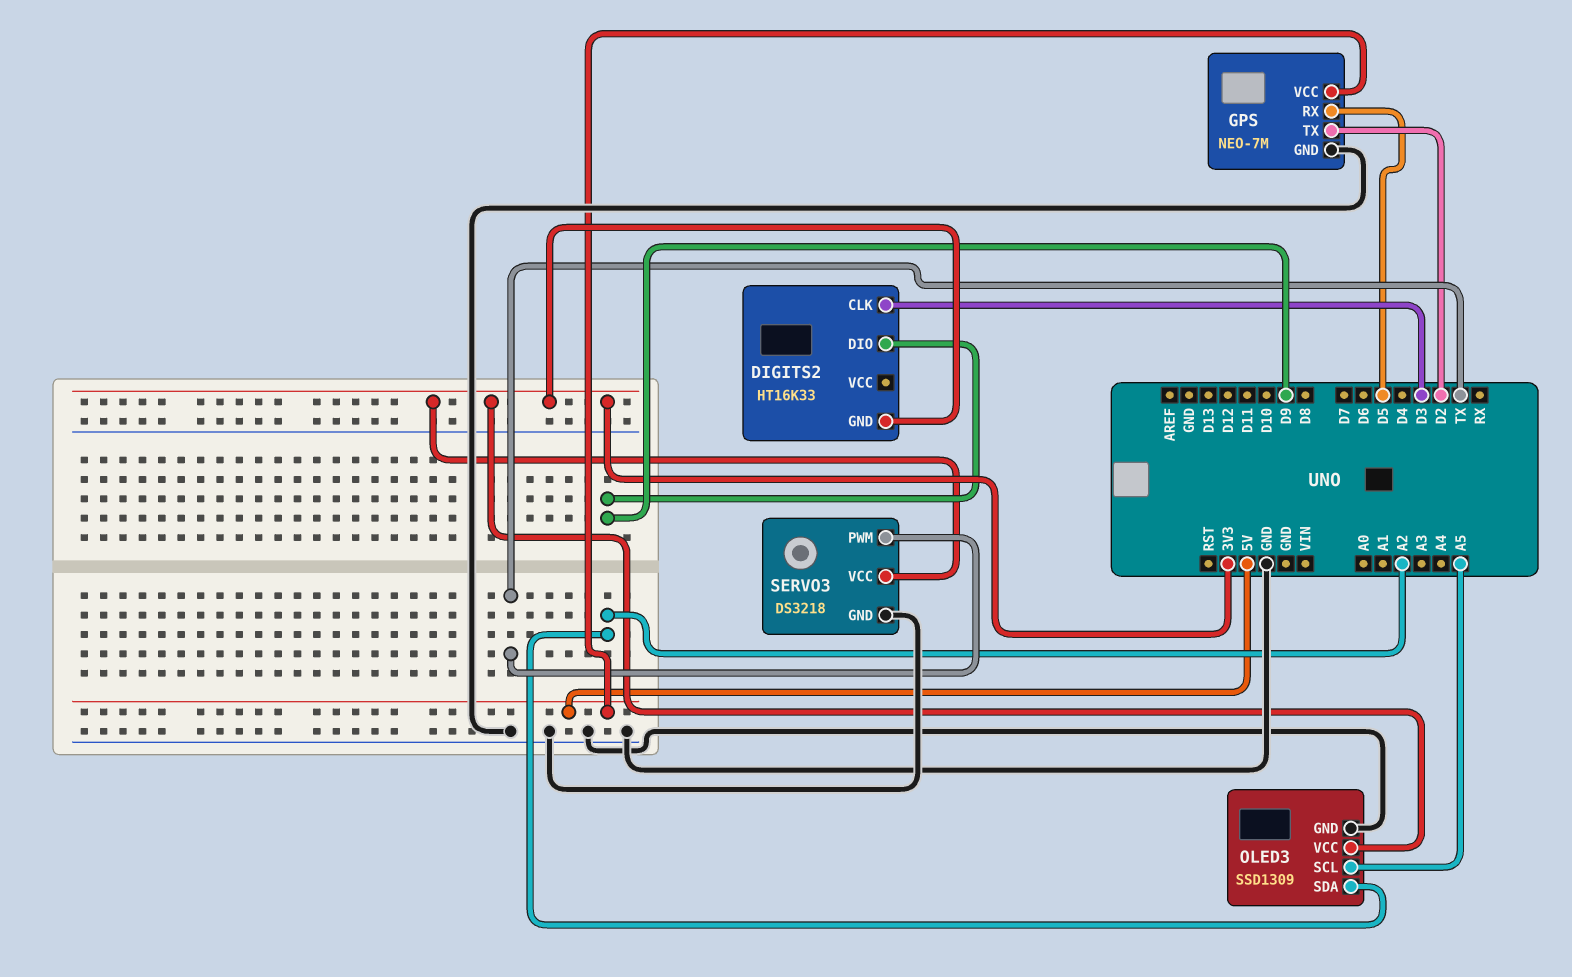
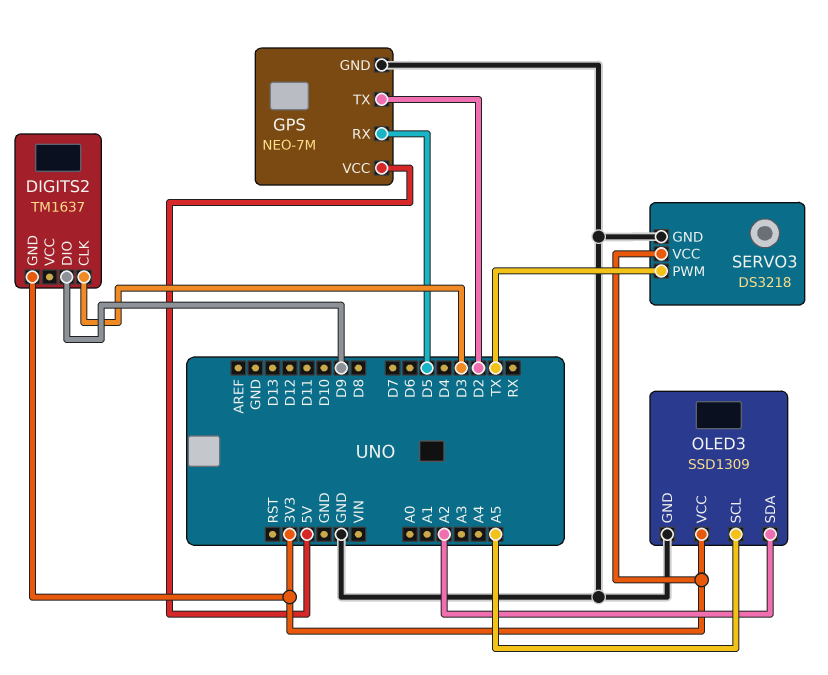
DIGITS2: HT16K33 -> TM1637

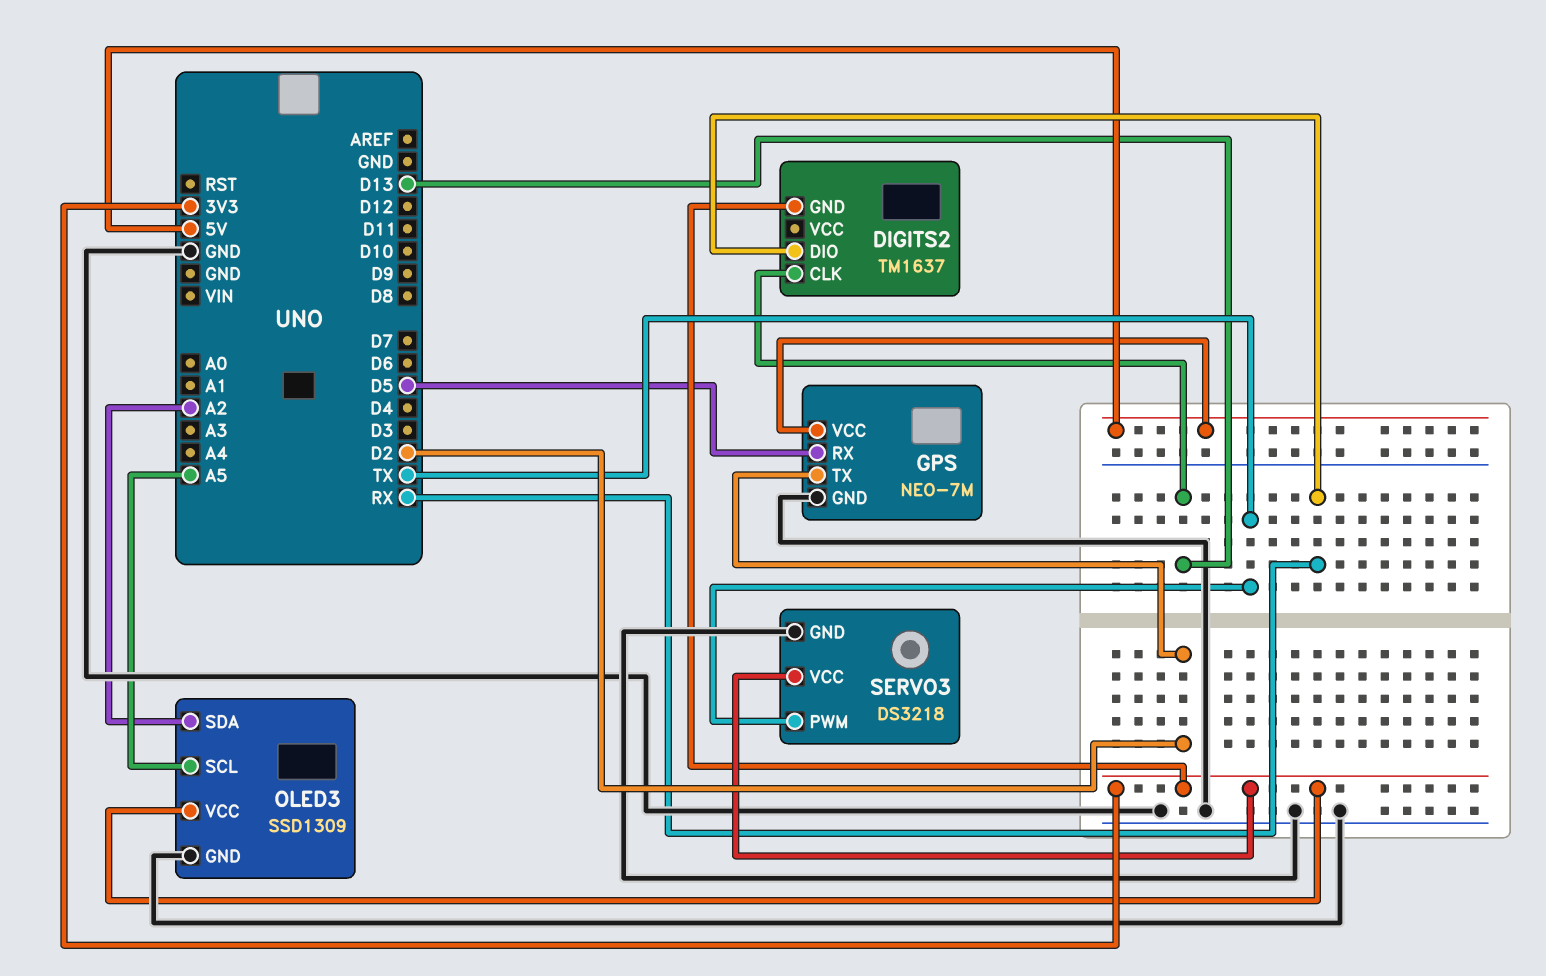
DIGITS2 pin CLK: D3 -> D13
DIGITS2 pin DIO: D9 -> RX

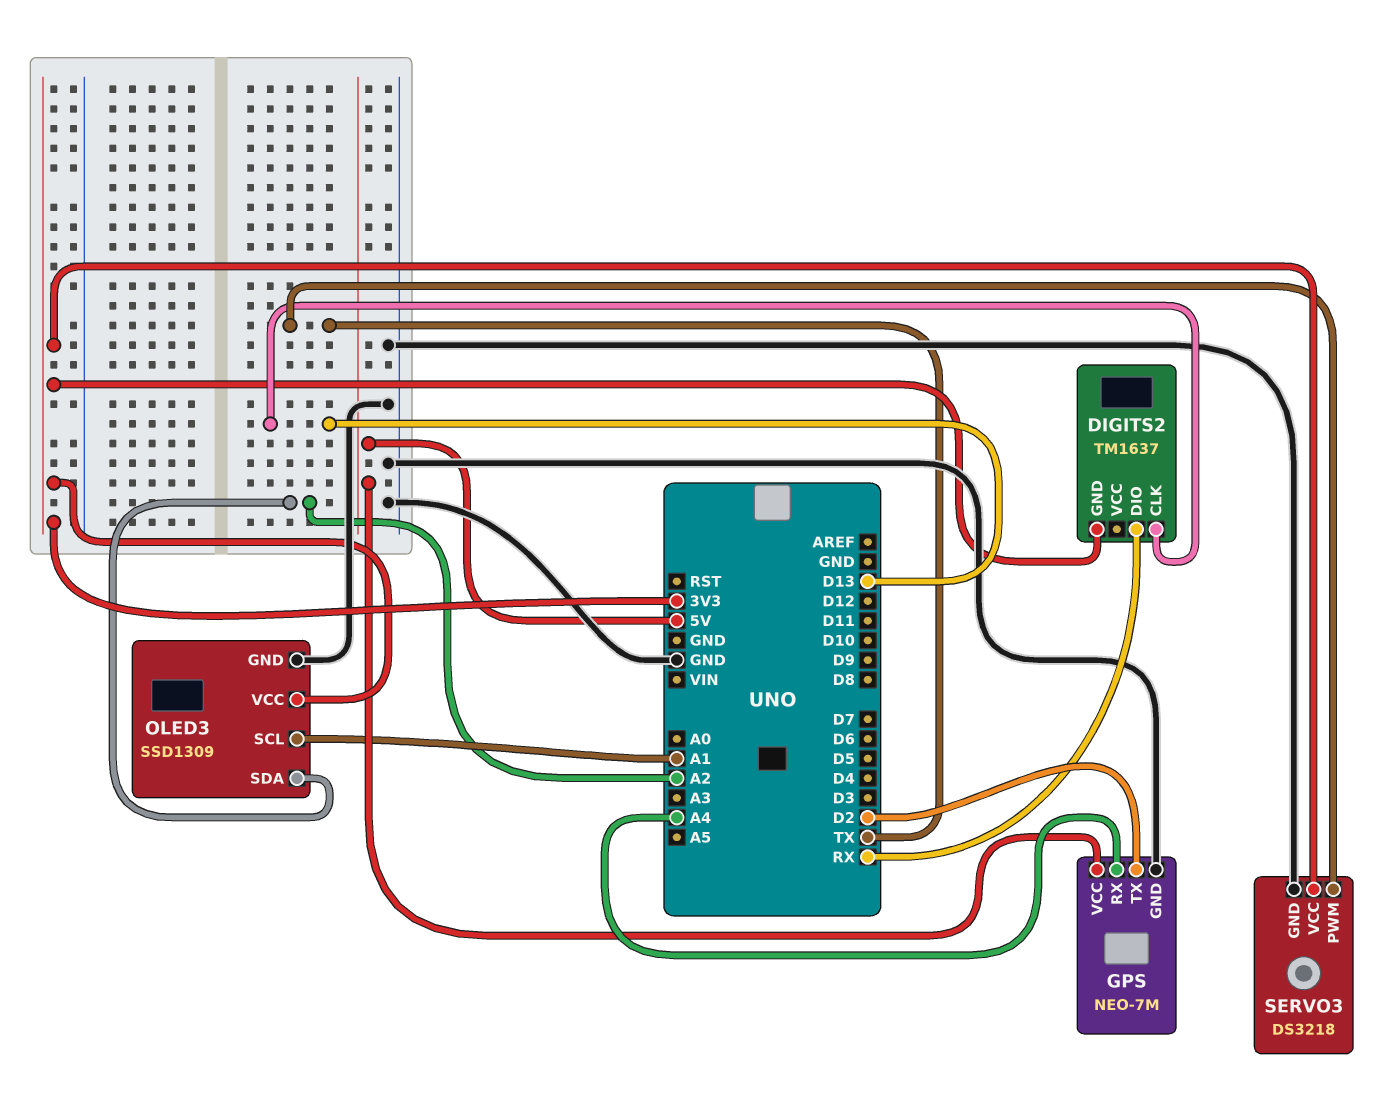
GPS pin RX: D5 -> A4
OLED3 pin SCL: A5 -> A1

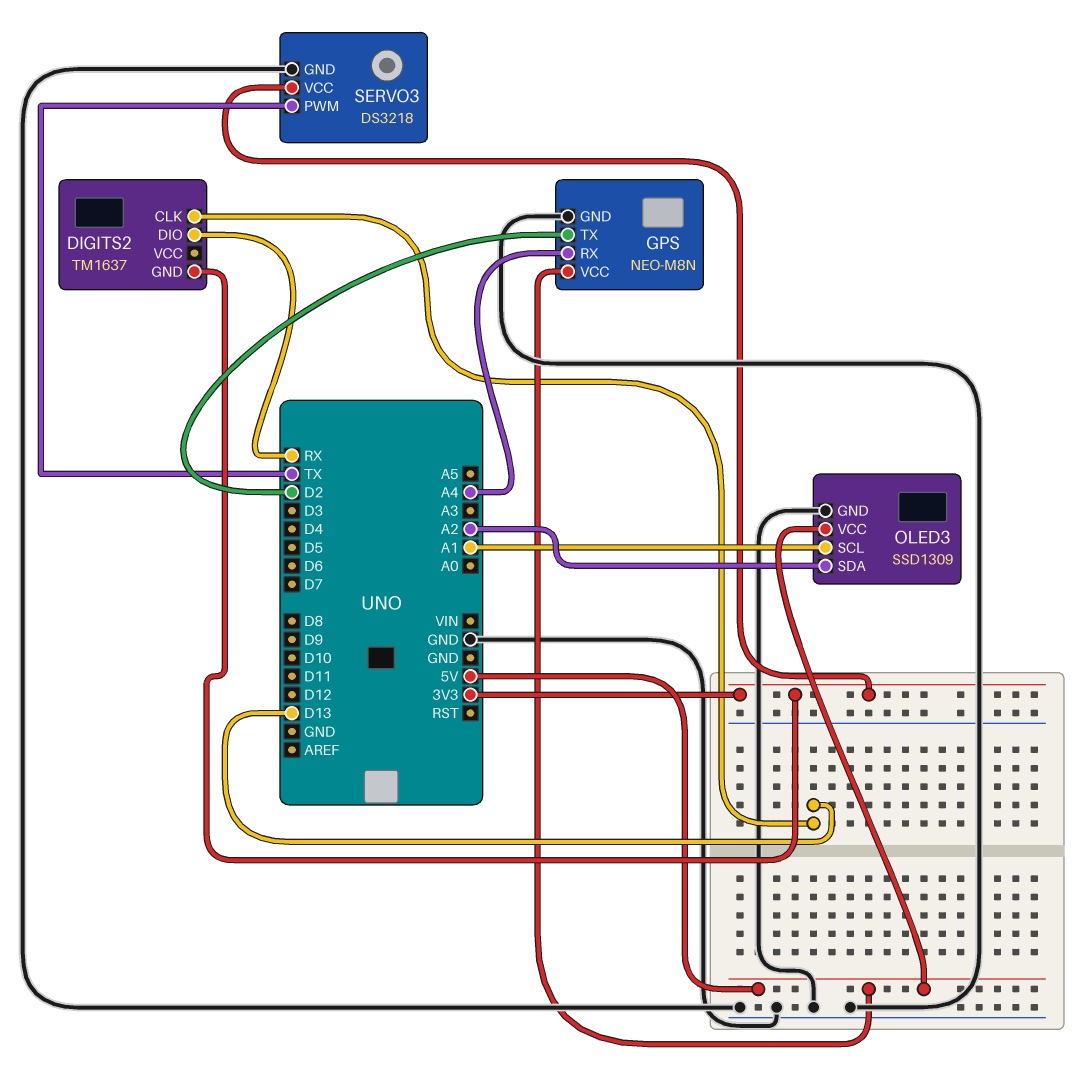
GPS: NEO-7M -> NEO-M8N
OLED3 pin VCC: 3V3 -> 5V

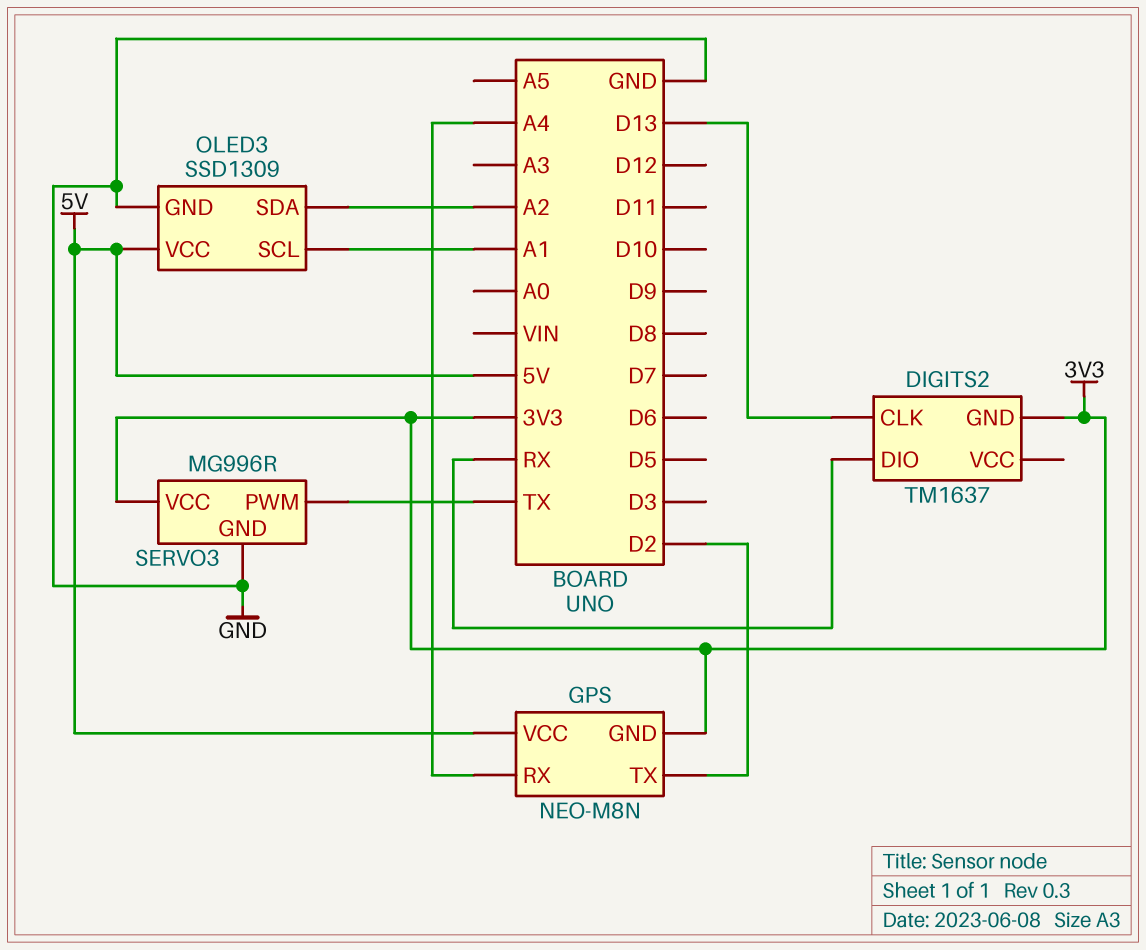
GPS pin GND: GND -> 3V3
SERVO3: DS3218 -> MG996R

